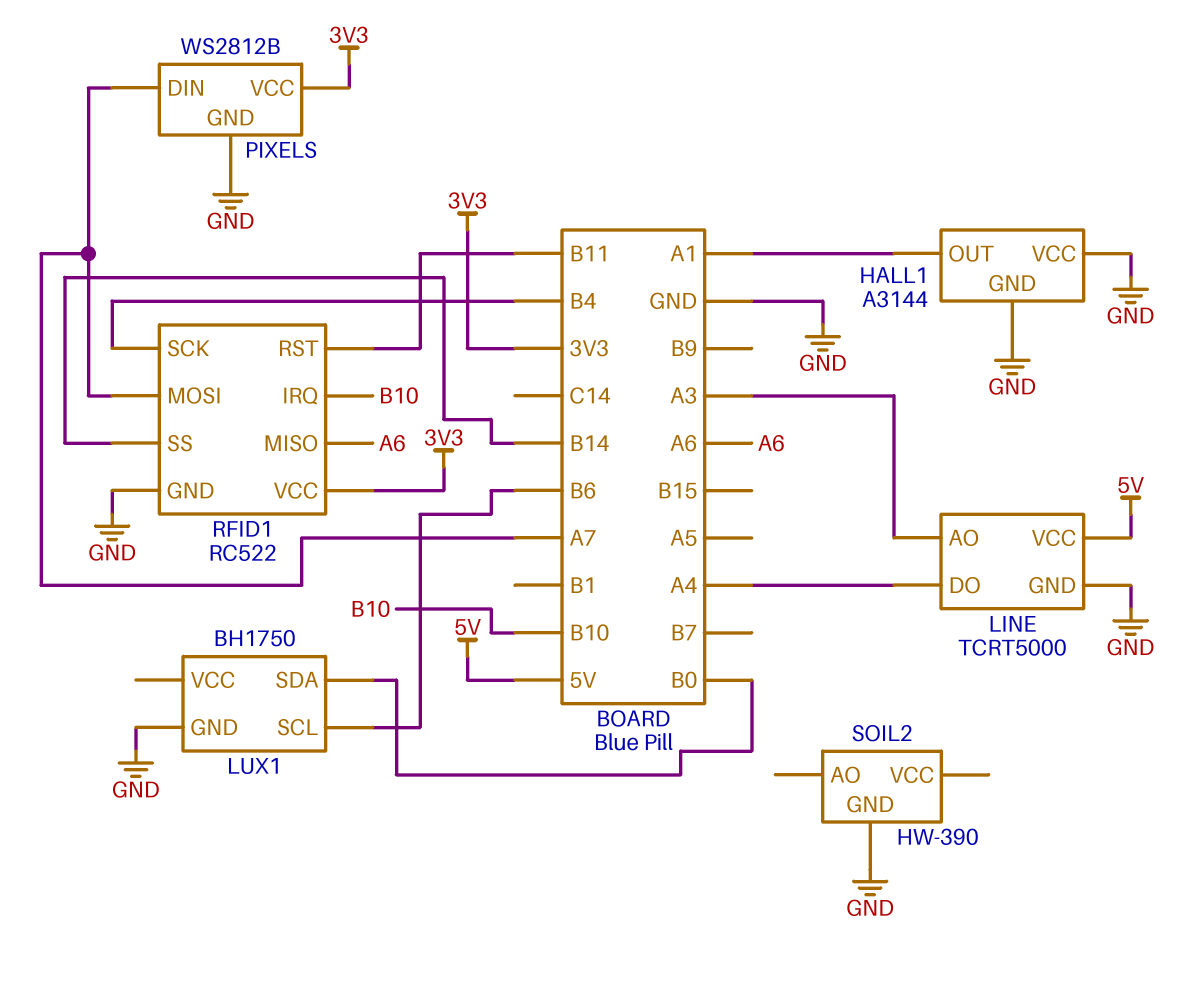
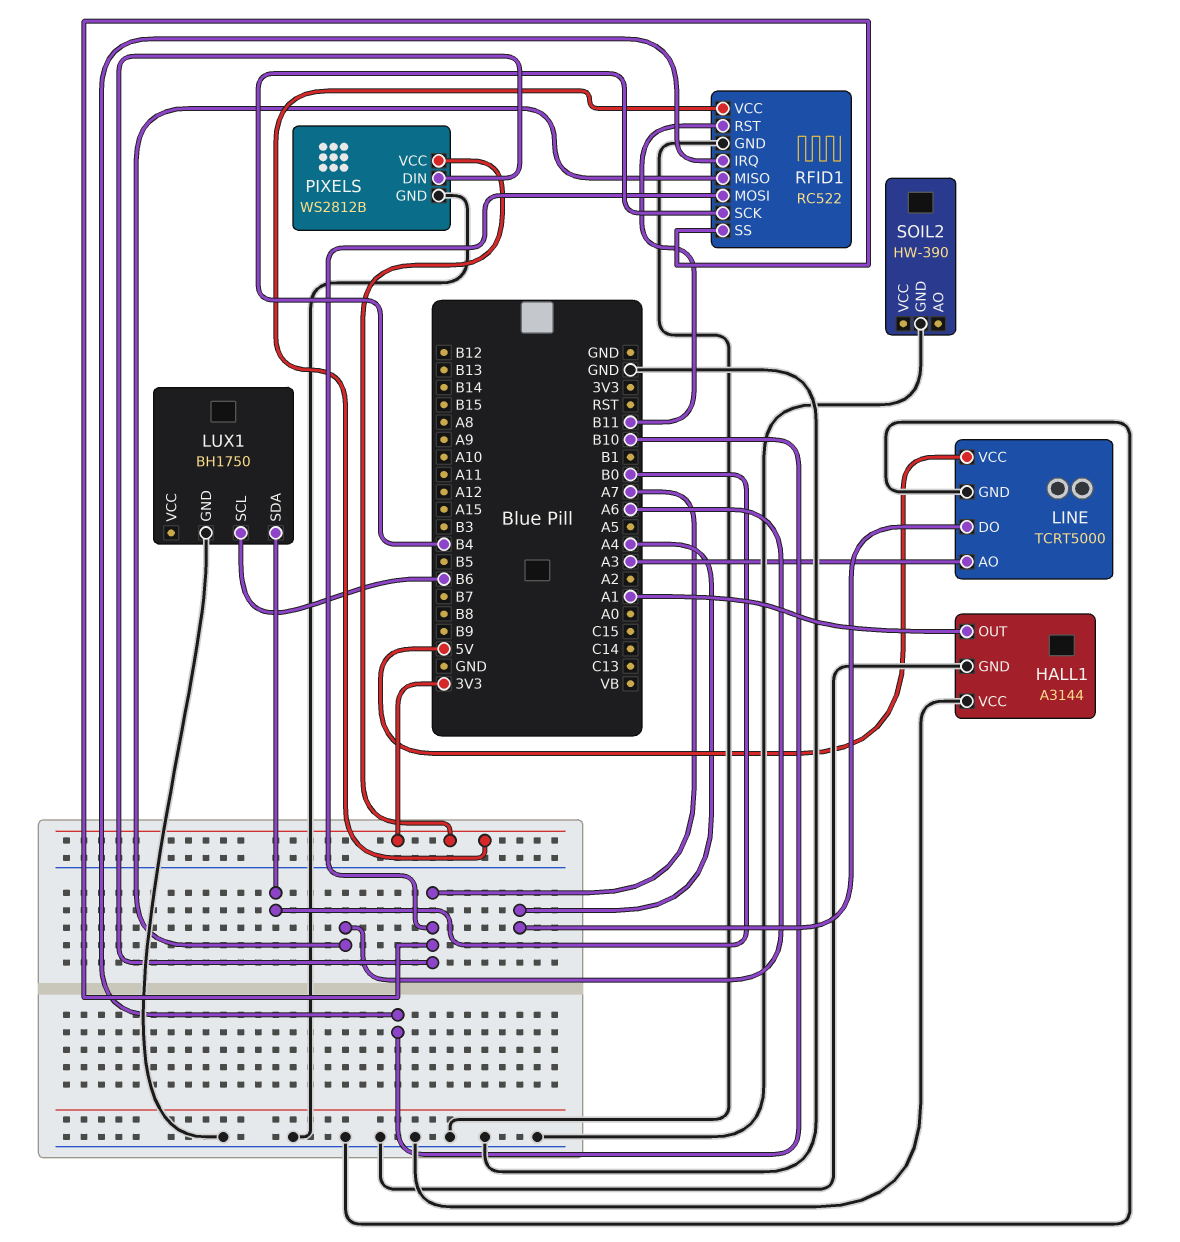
RFID1 pin SS: B14 -> A7

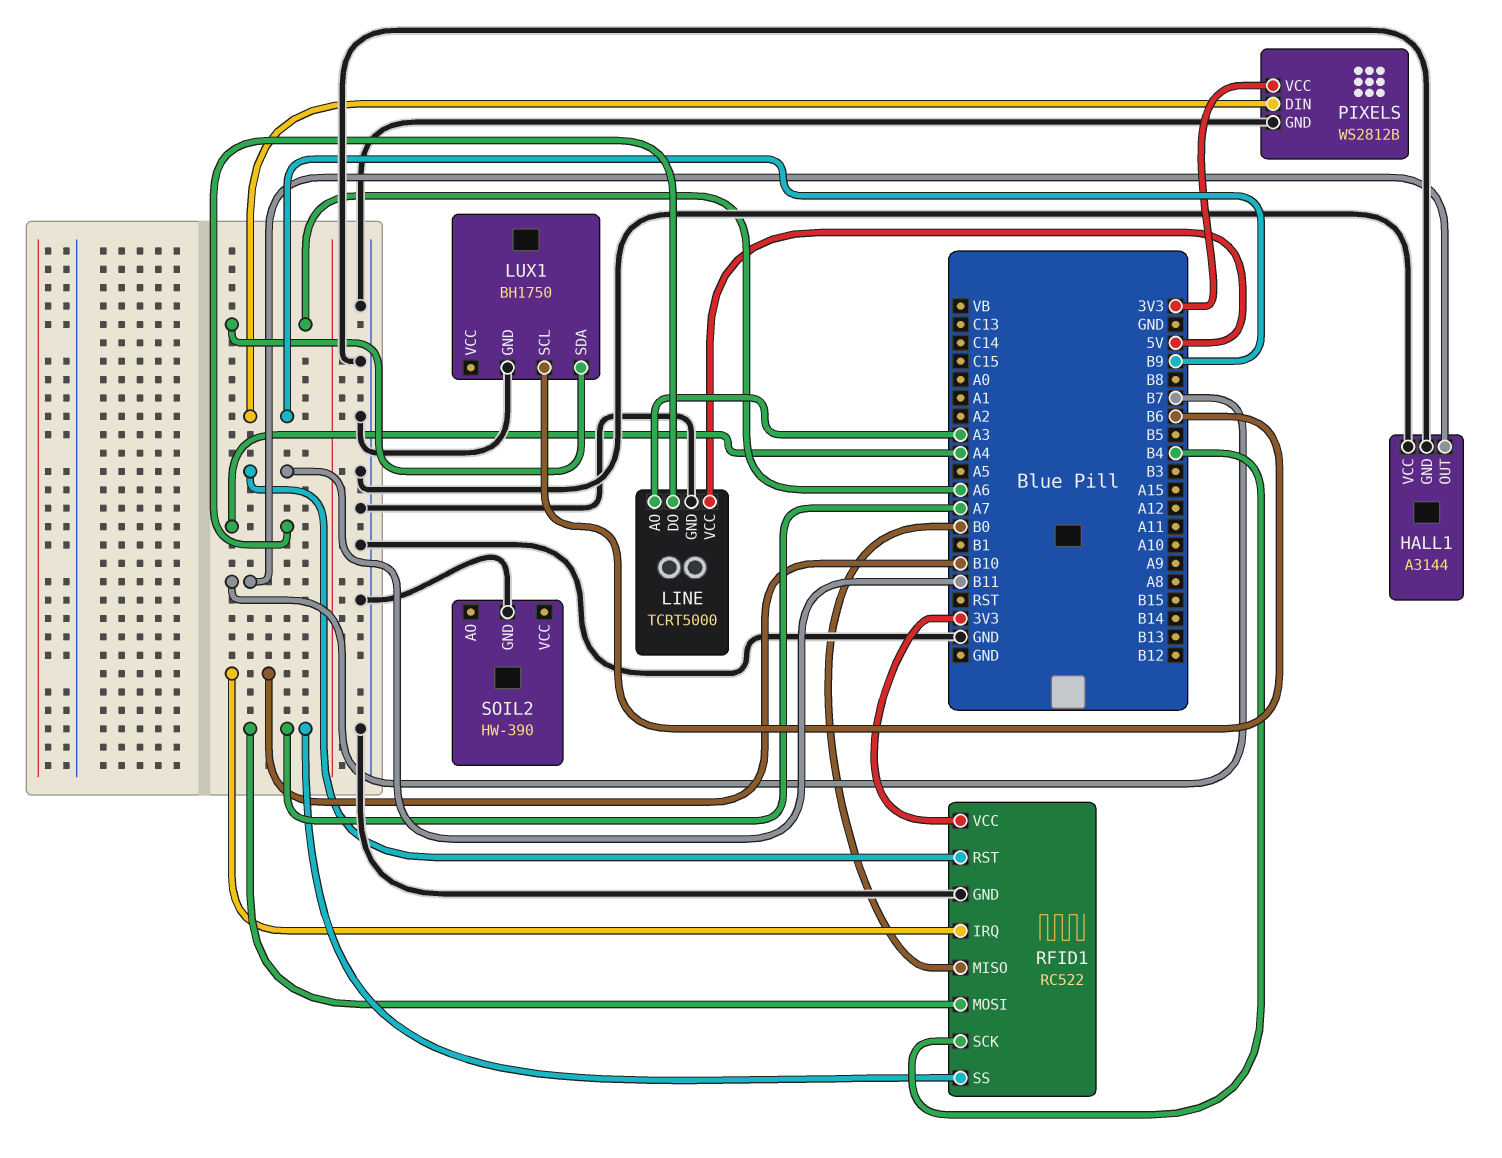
HALL1 pin OUT: A1 -> B7
LUX1 pin SDA: B0 -> A6
PIXELS pin DIN: A7 -> B9
RFID1 pin MISO: A6 -> B0

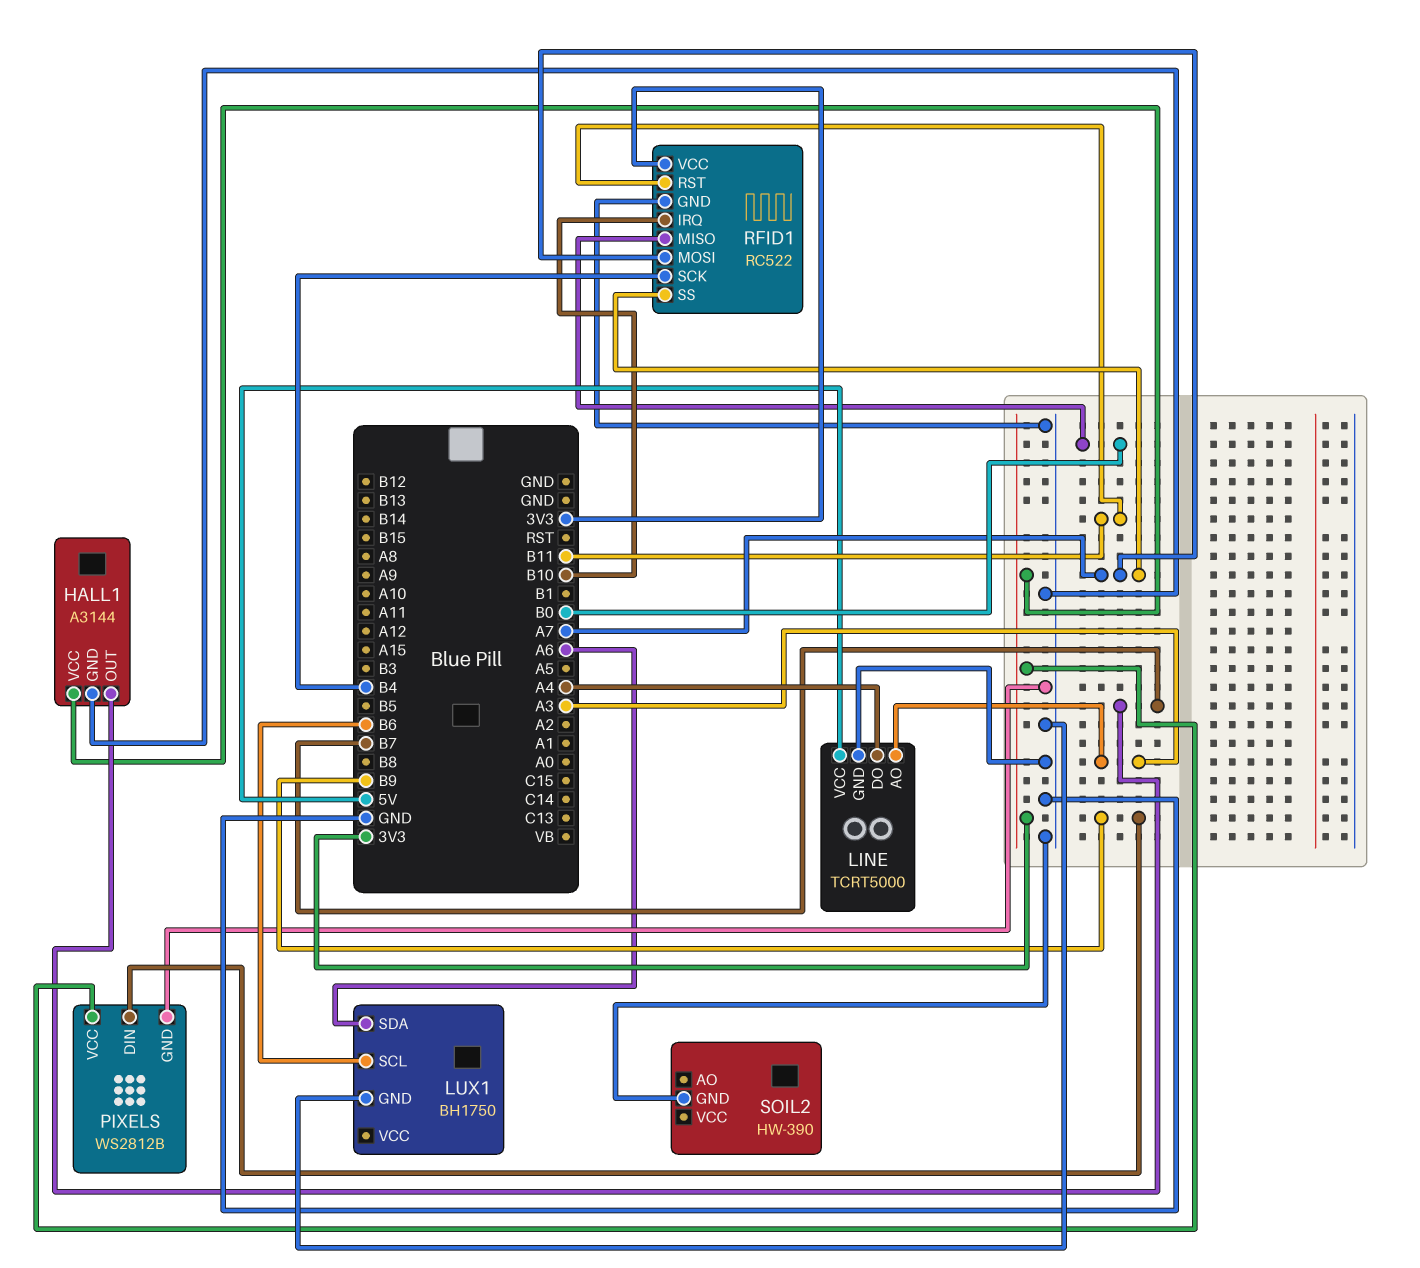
HALL1 pin VCC: GND -> 3V3

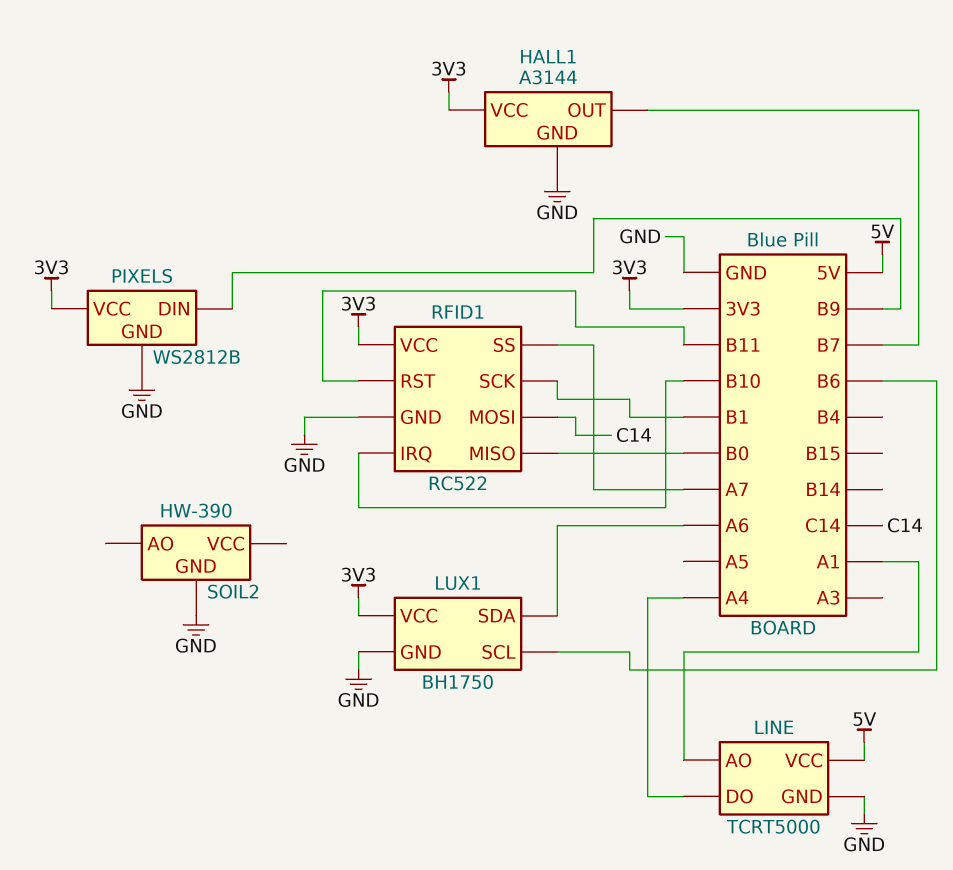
LINE pin AO: A3 -> A1
LUX1 pin VCC: none -> 3V3
RFID1 pin MOSI: A7 -> C14
RFID1 pin SCK: B4 -> B1

